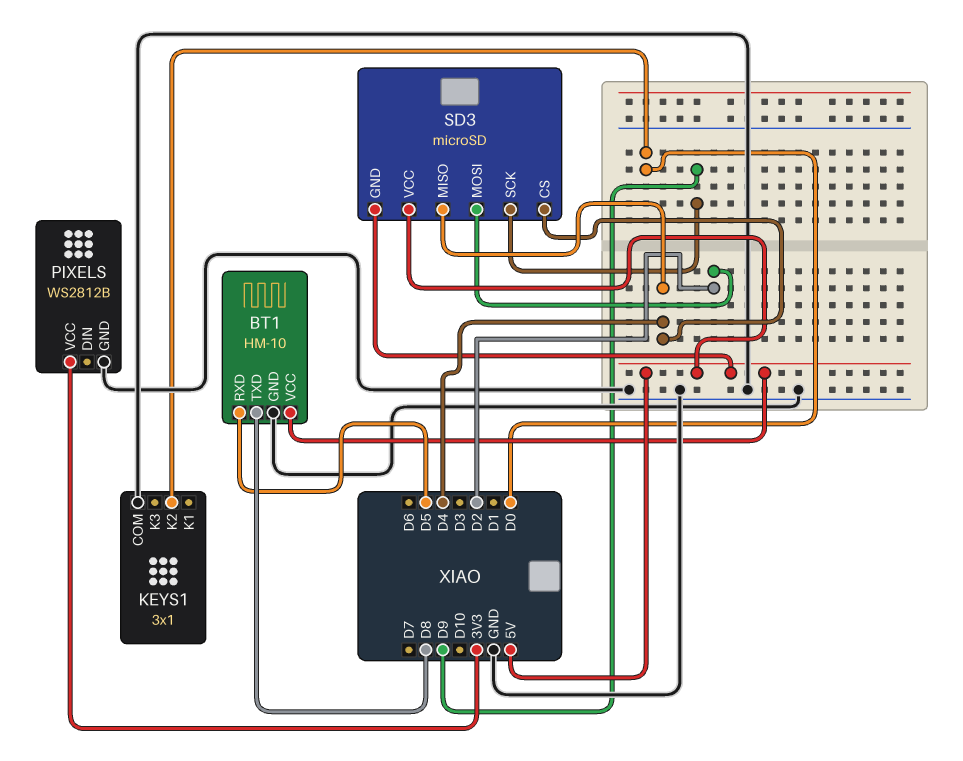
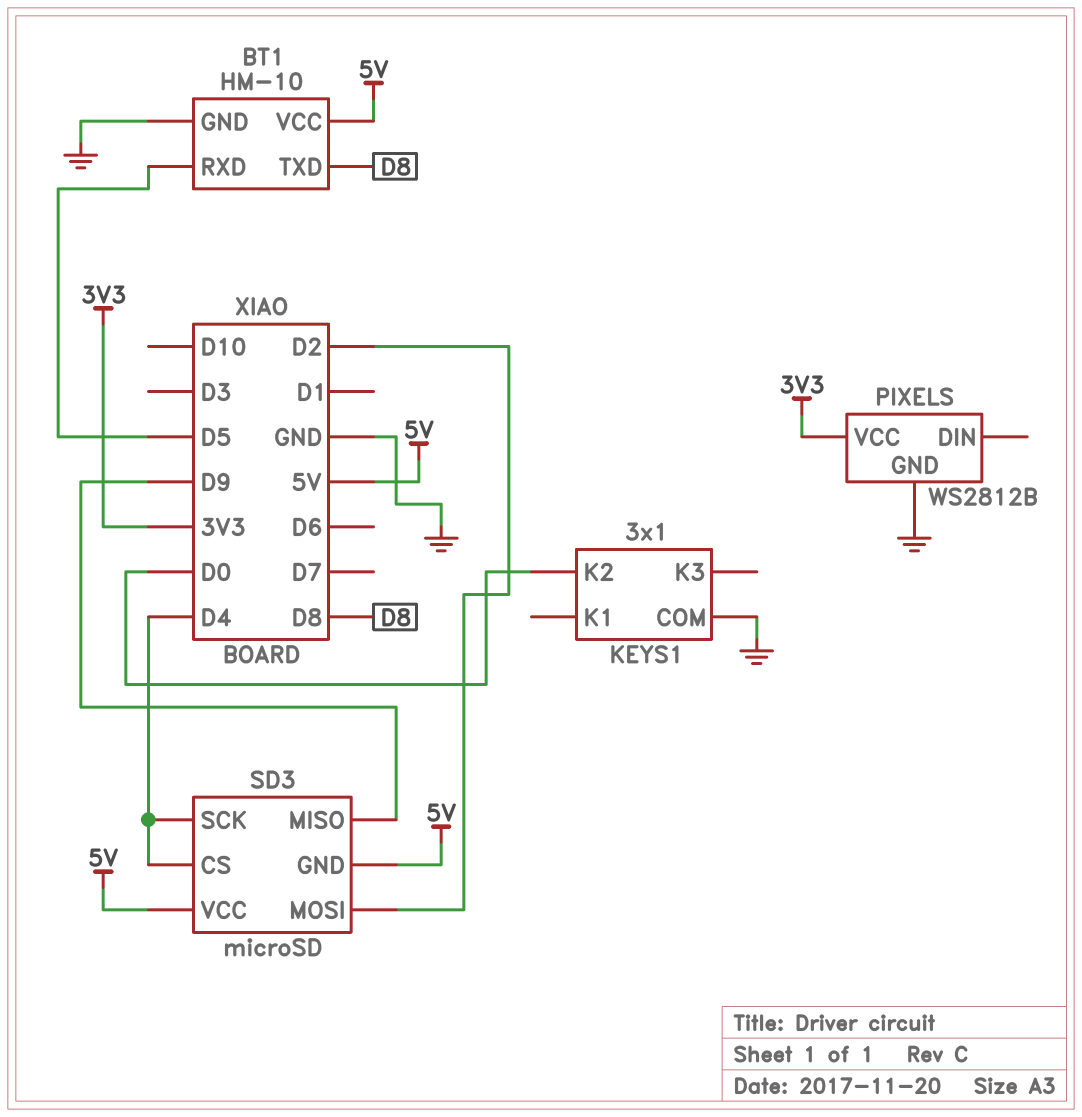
SD3 pin MISO: D4 -> D9
SD3 pin SCK: D9 -> D4

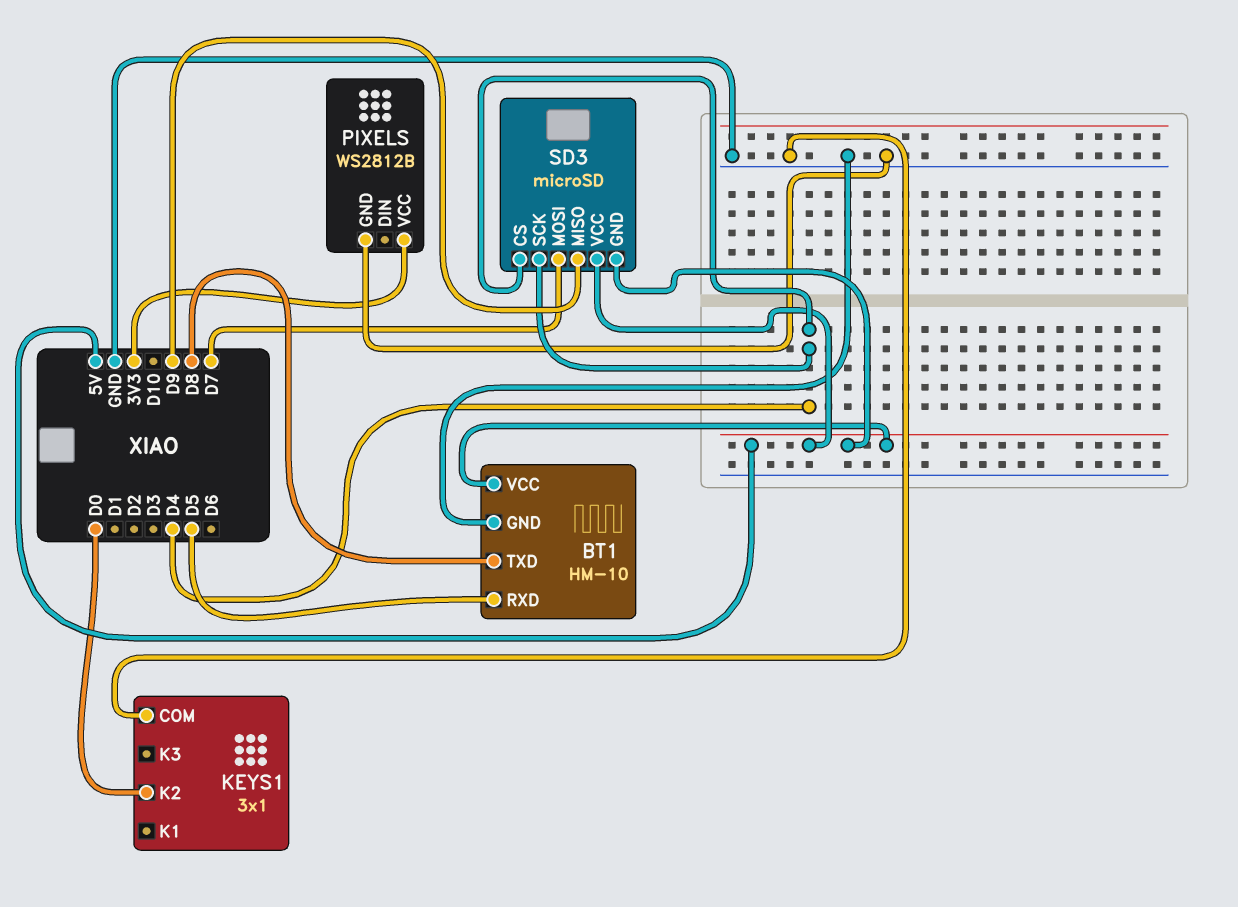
SD3 pin MOSI: D2 -> D7

